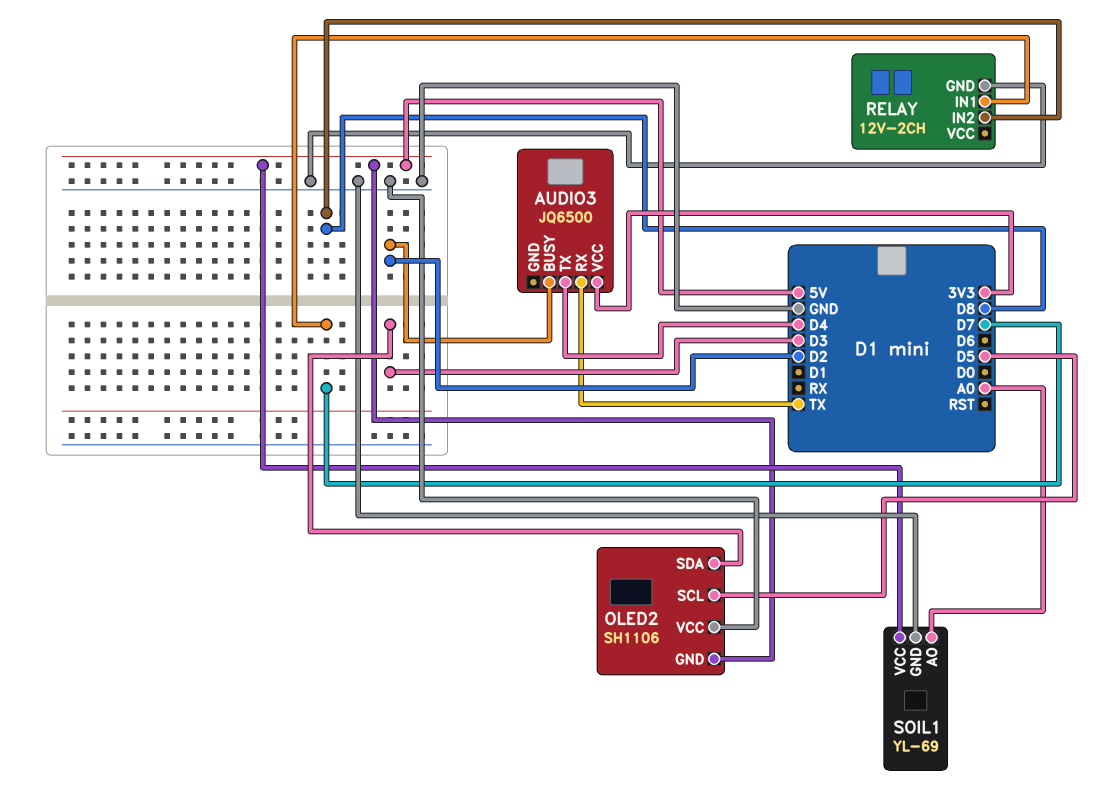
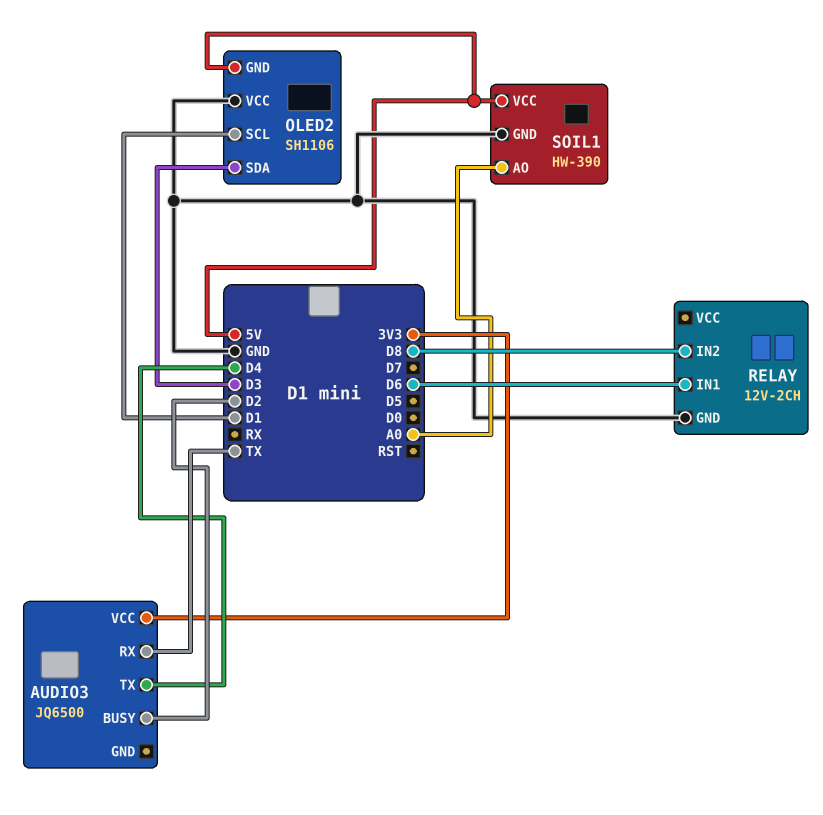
OLED2 pin SCL: D5 -> D1
RELAY pin IN1: D7 -> D6
SOIL1: YL-69 -> HW-390

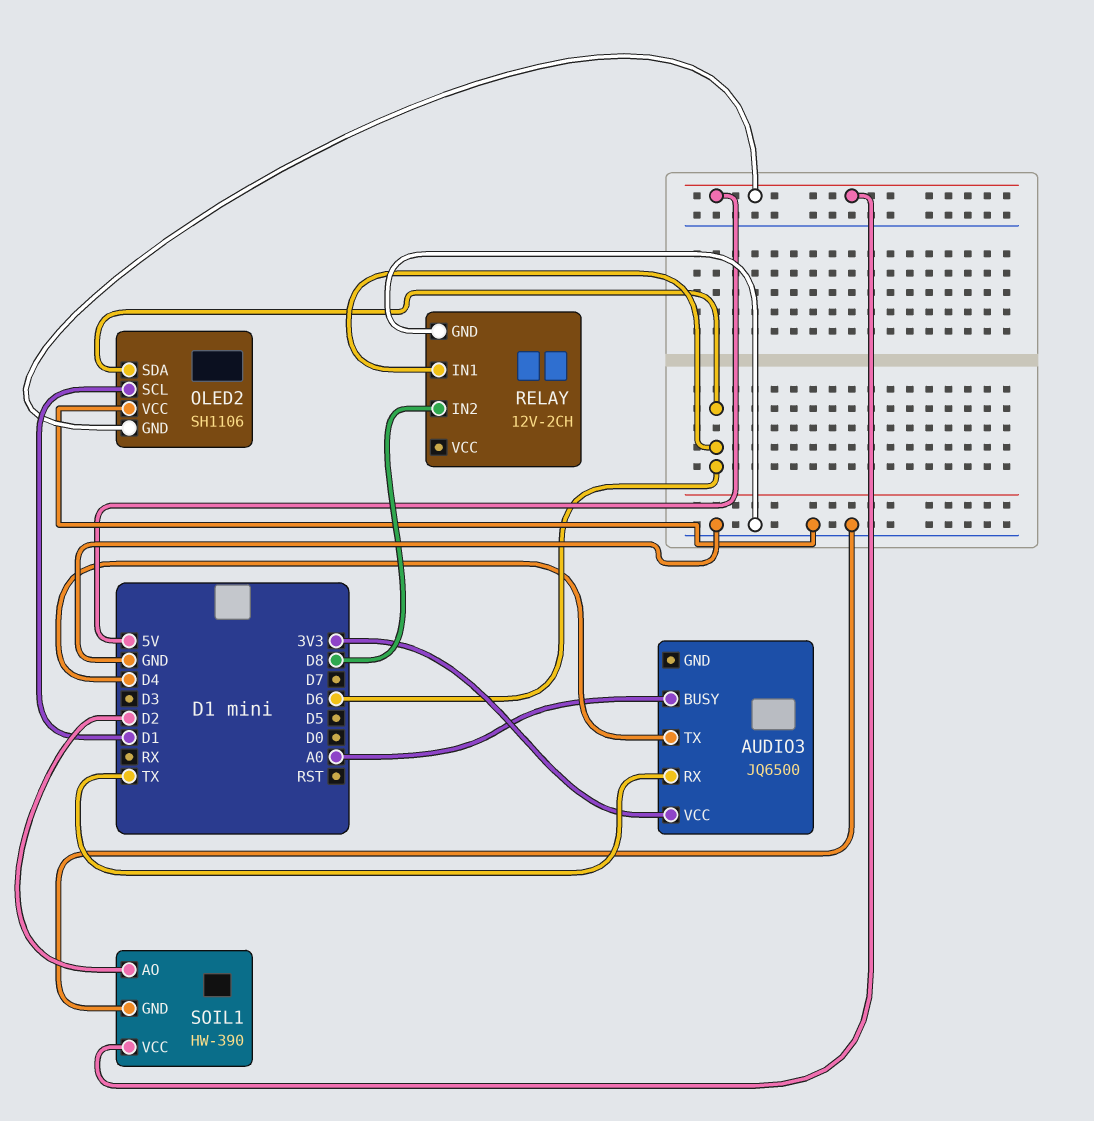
AUDIO3 pin BUSY: D2 -> A0
OLED2 pin SDA: D3 -> D6
SOIL1 pin AO: A0 -> D2

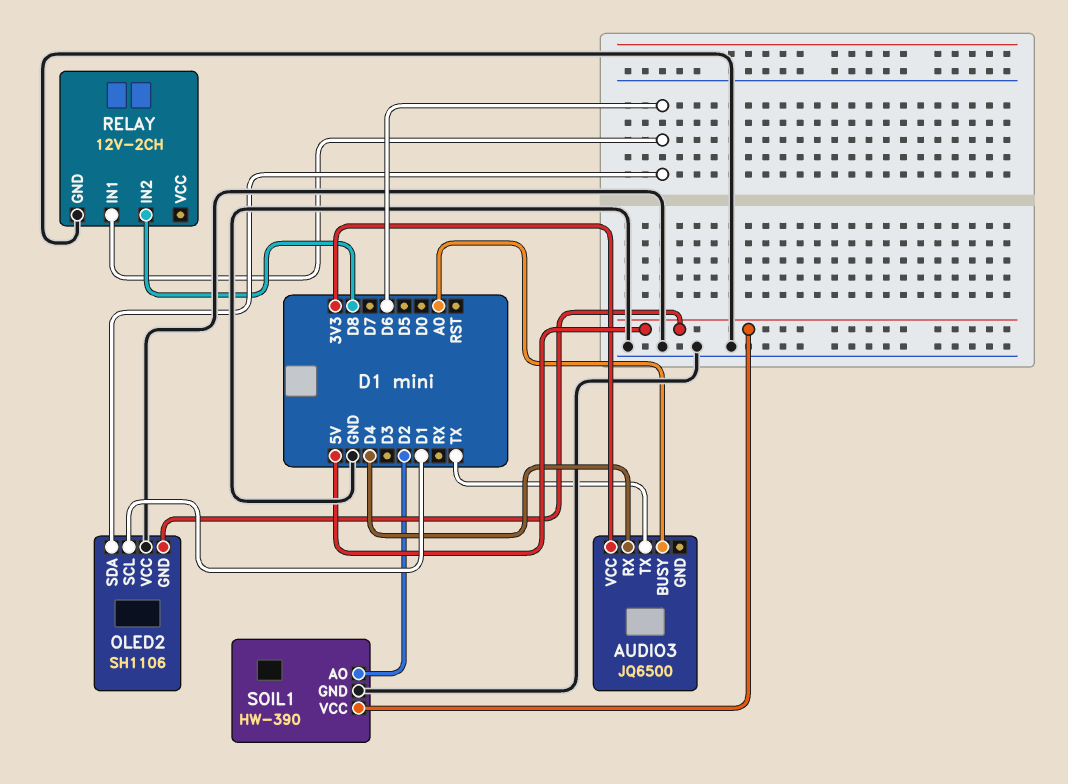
AUDIO3 pin RX: TX -> D4
AUDIO3 pin TX: D4 -> TX

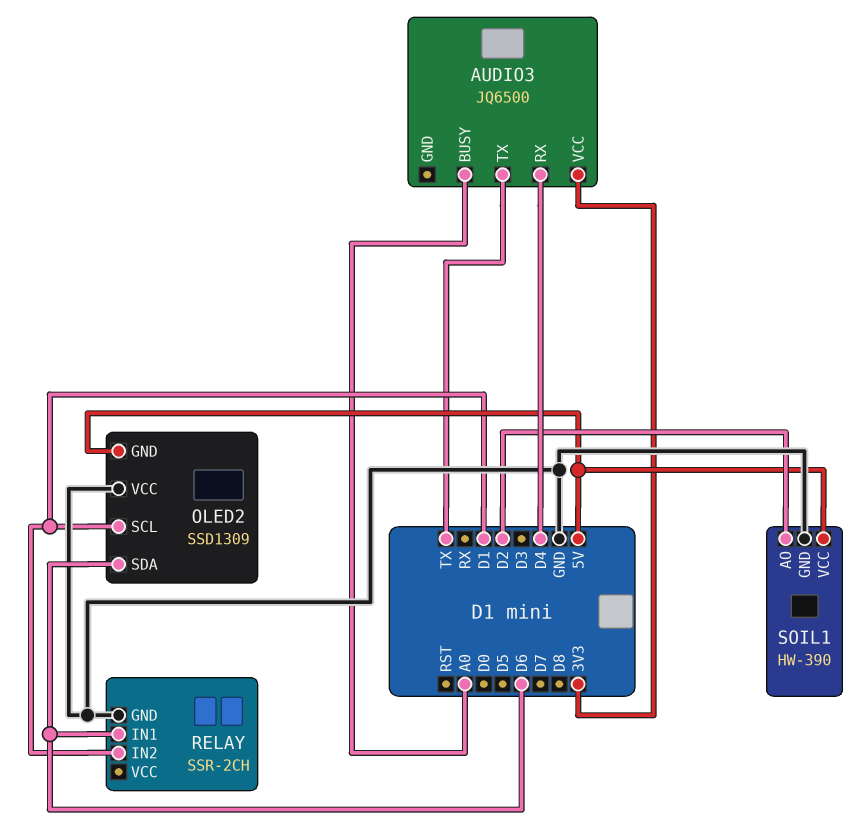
OLED2: SH1106 -> SSD1309
RELAY: 12V-2CH -> SSR-2CH
RELAY pin IN2: D8 -> D1

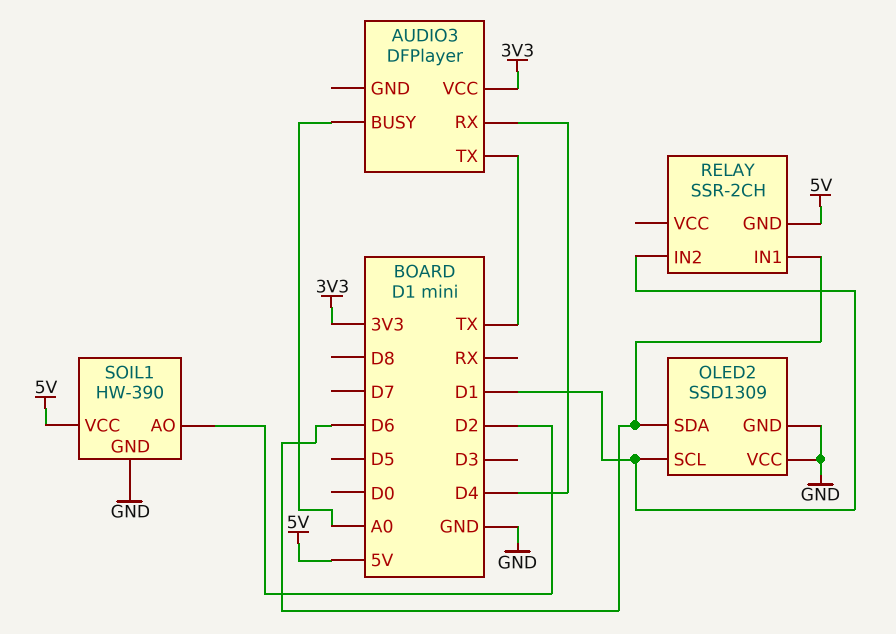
AUDIO3: JQ6500 -> DFPlayer
OLED2 pin GND: 5V -> GND
RELAY pin GND: GND -> 5V

